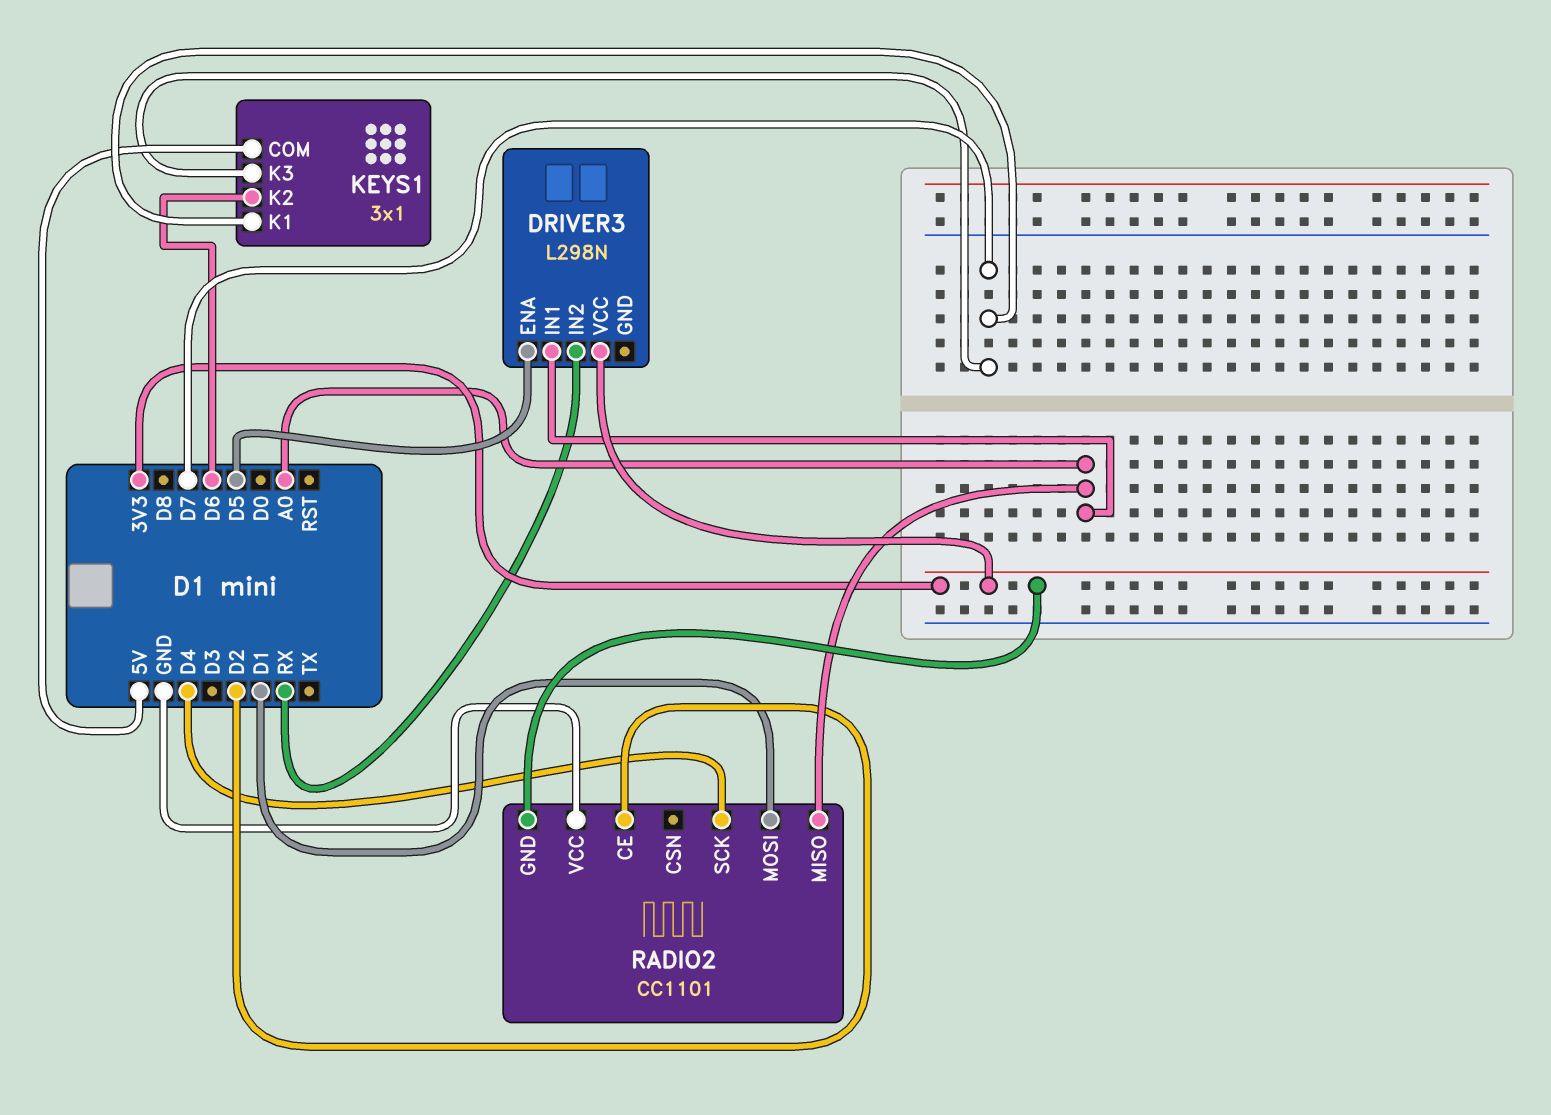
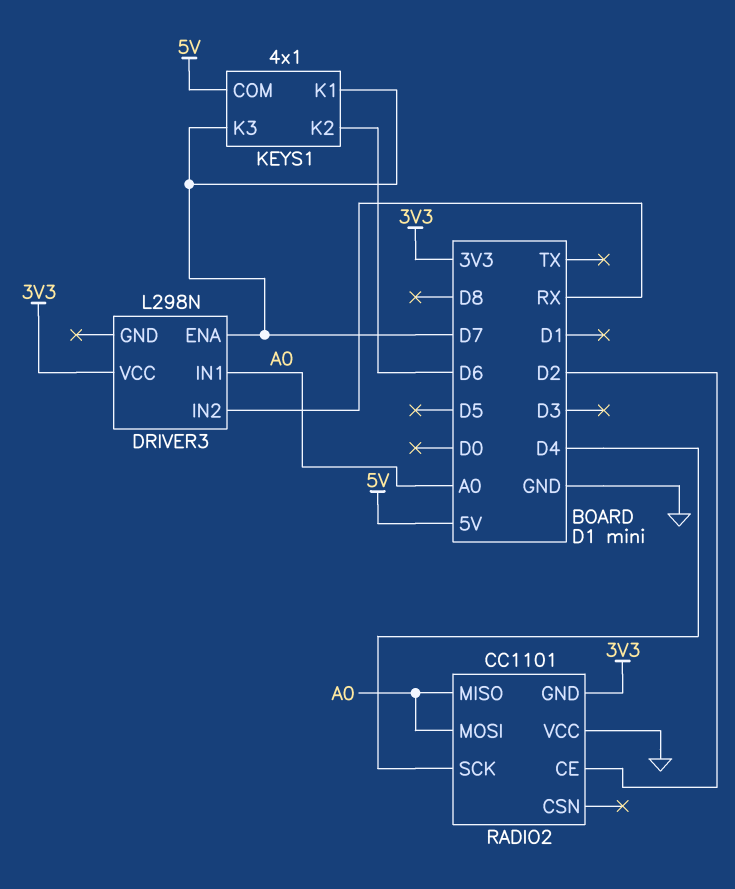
DRIVER3 pin ENA: D5 -> D7
KEYS1: 3x1 -> 4x1
RADIO2 pin MOSI: D1 -> A0

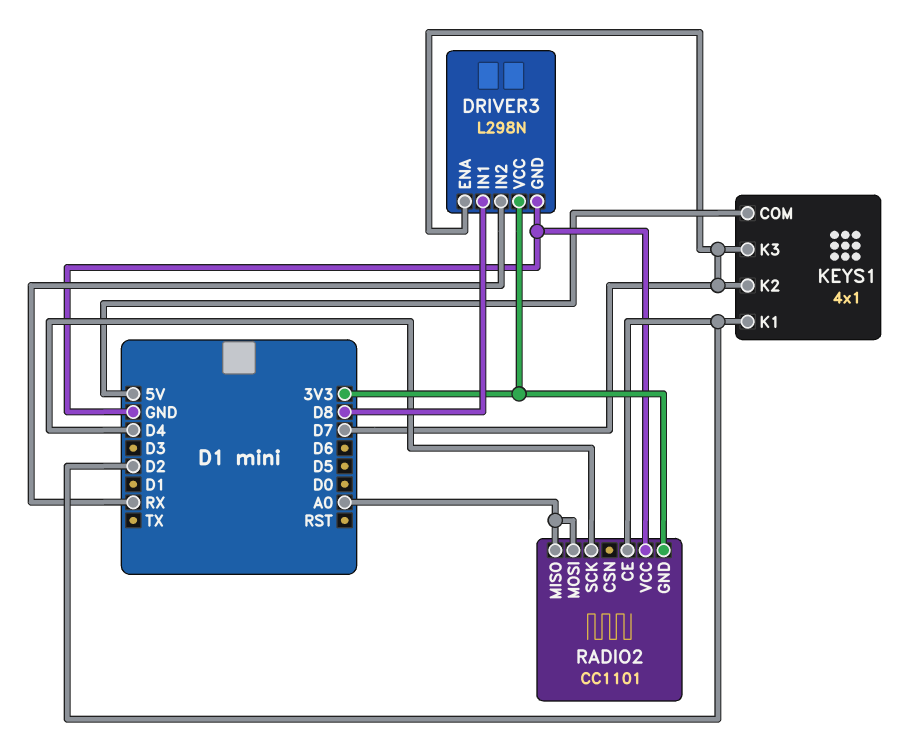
DRIVER3 pin GND: none -> GND
DRIVER3 pin IN1: A0 -> D8
KEYS1 pin K1: D7 -> D2
KEYS1 pin K2: D6 -> D7

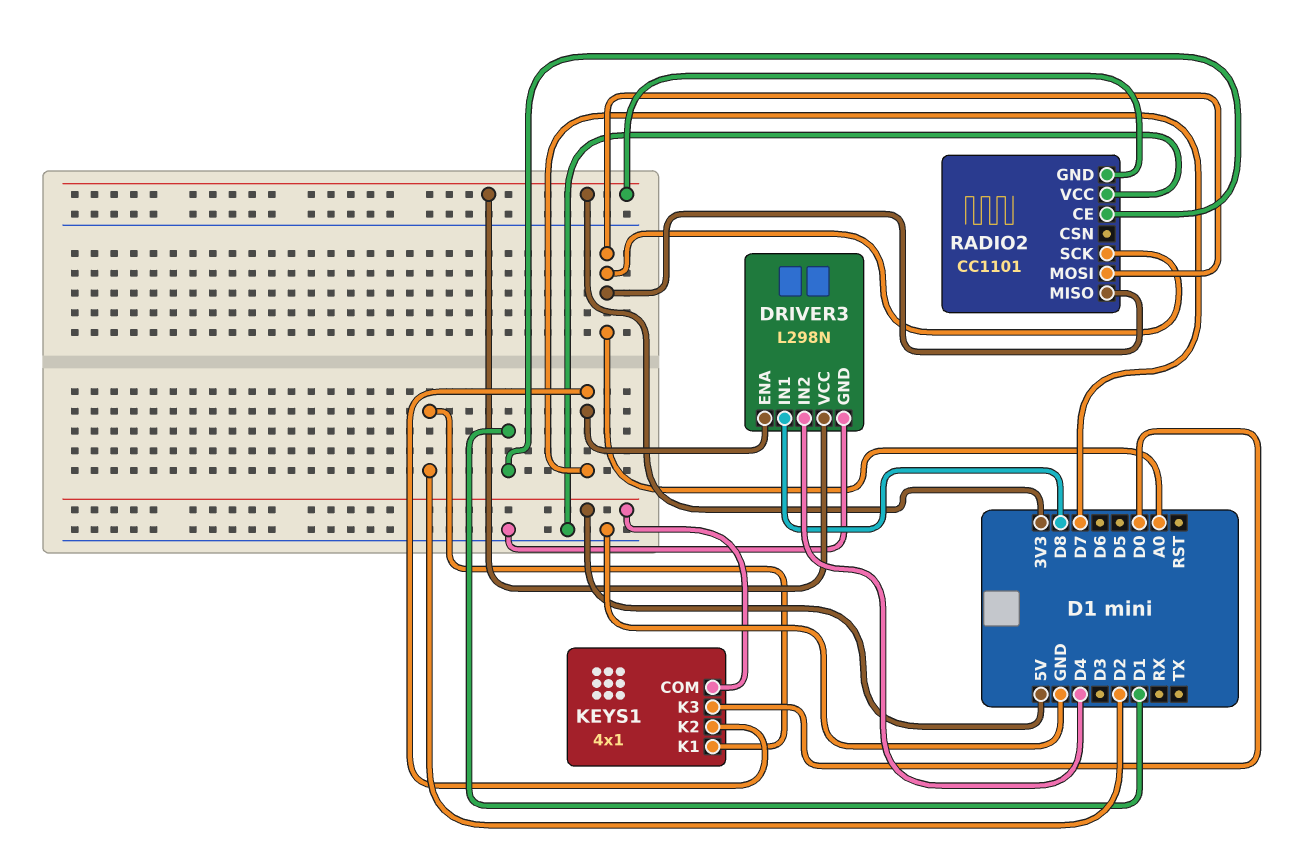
DRIVER3 pin IN2: RX -> D4
KEYS1 pin K3: D7 -> D0
RADIO2 pin CE: D2 -> D1
RADIO2 pin SCK: D4 -> A0

